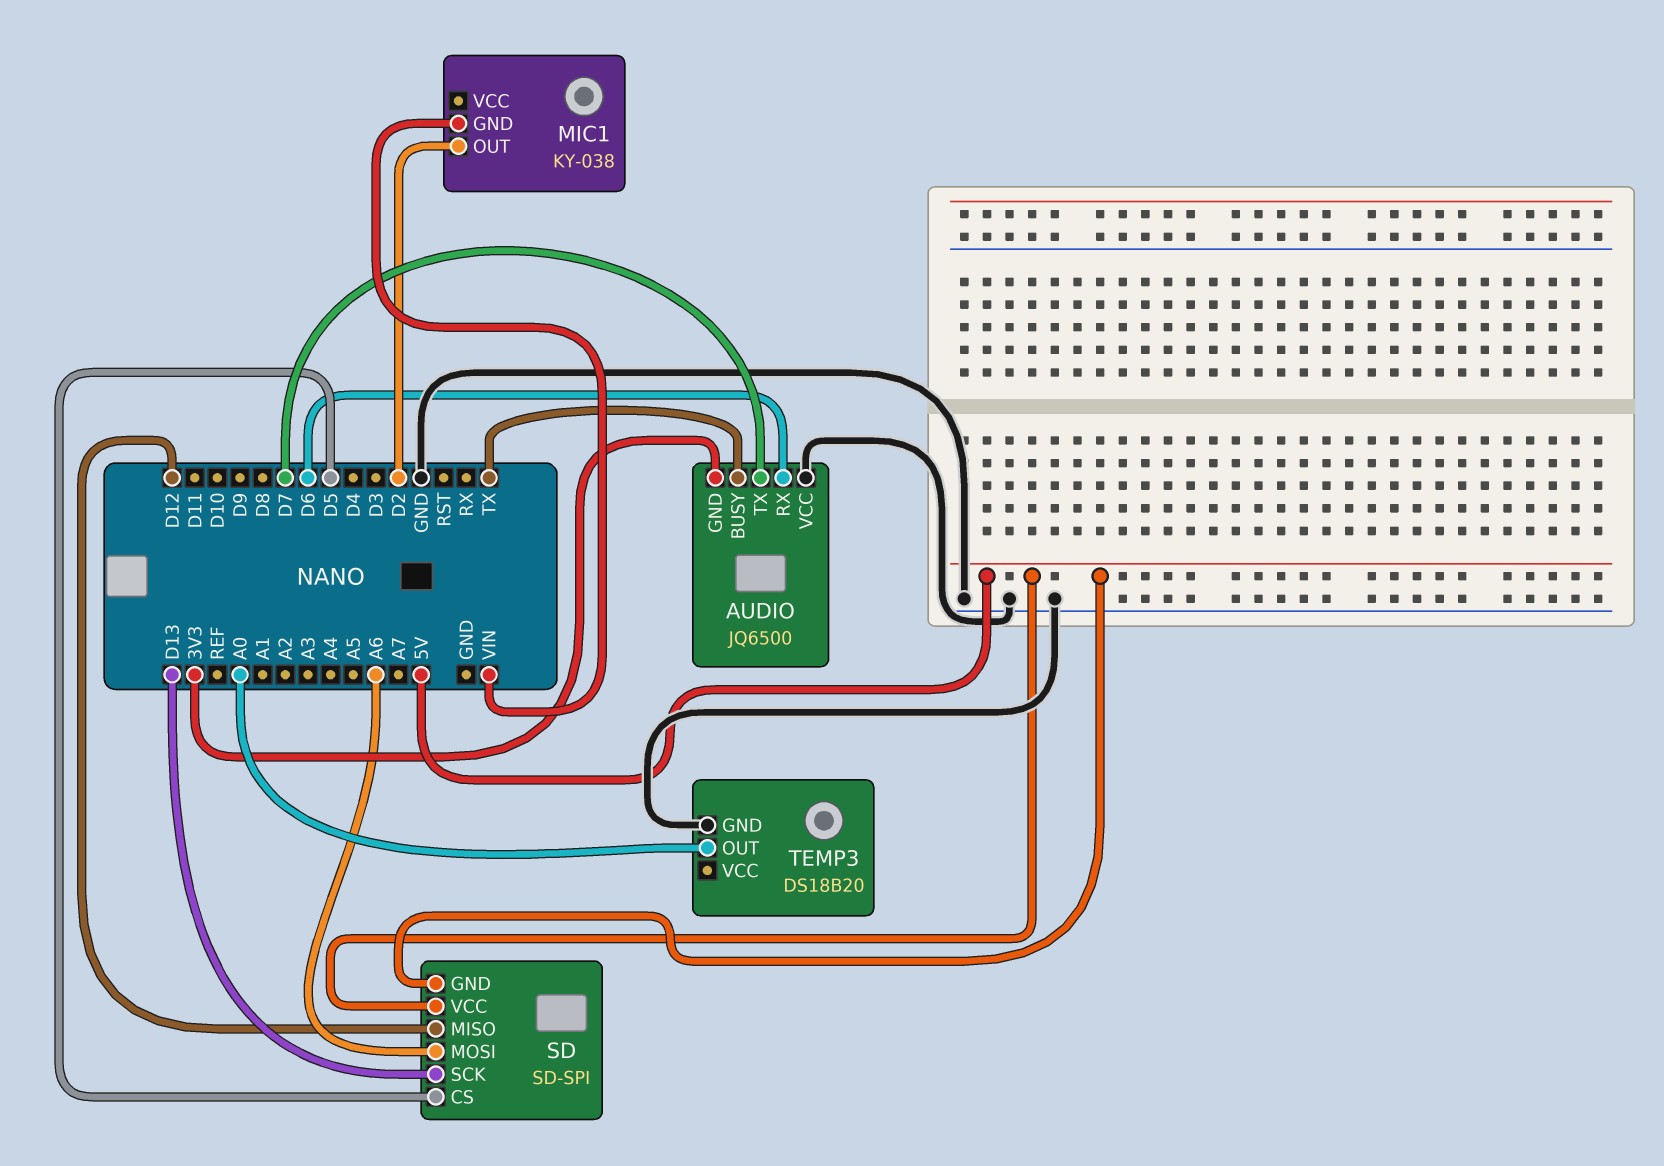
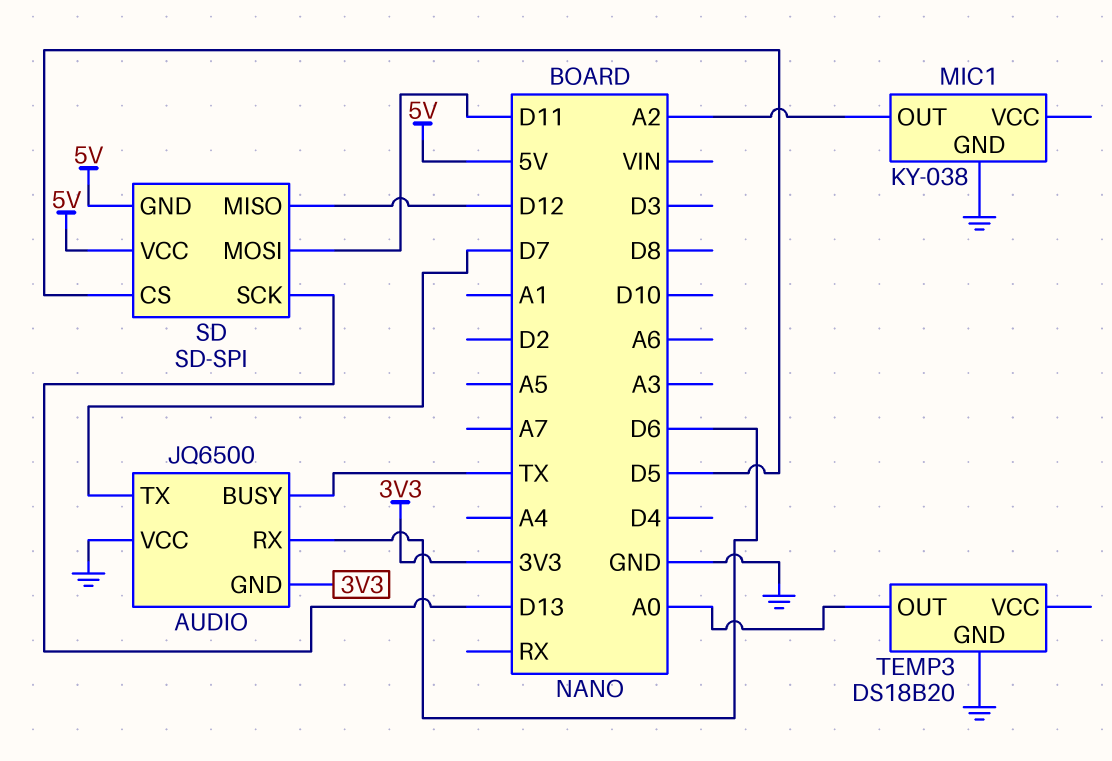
MIC1 pin GND: VIN -> GND
MIC1 pin OUT: D2 -> A2
SD pin MOSI: A6 -> D11

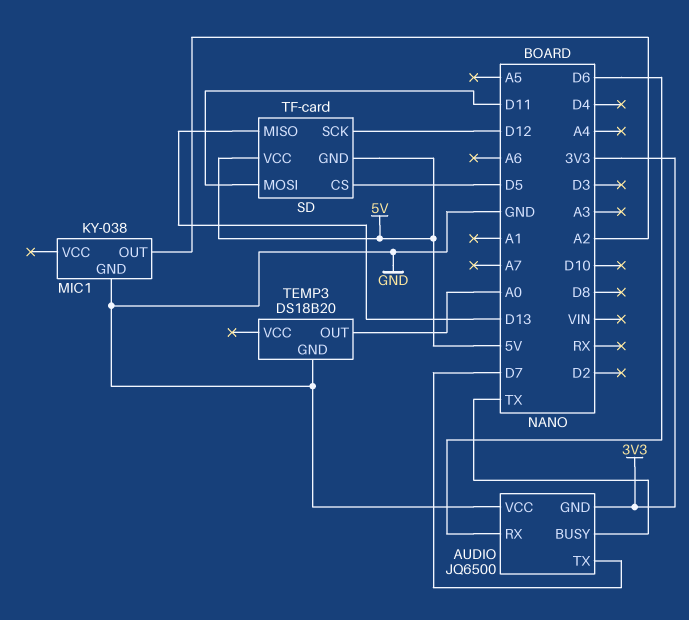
SD: SD-SPI -> TF-card
SD pin MISO: D12 -> D13
SD pin SCK: D13 -> D12

